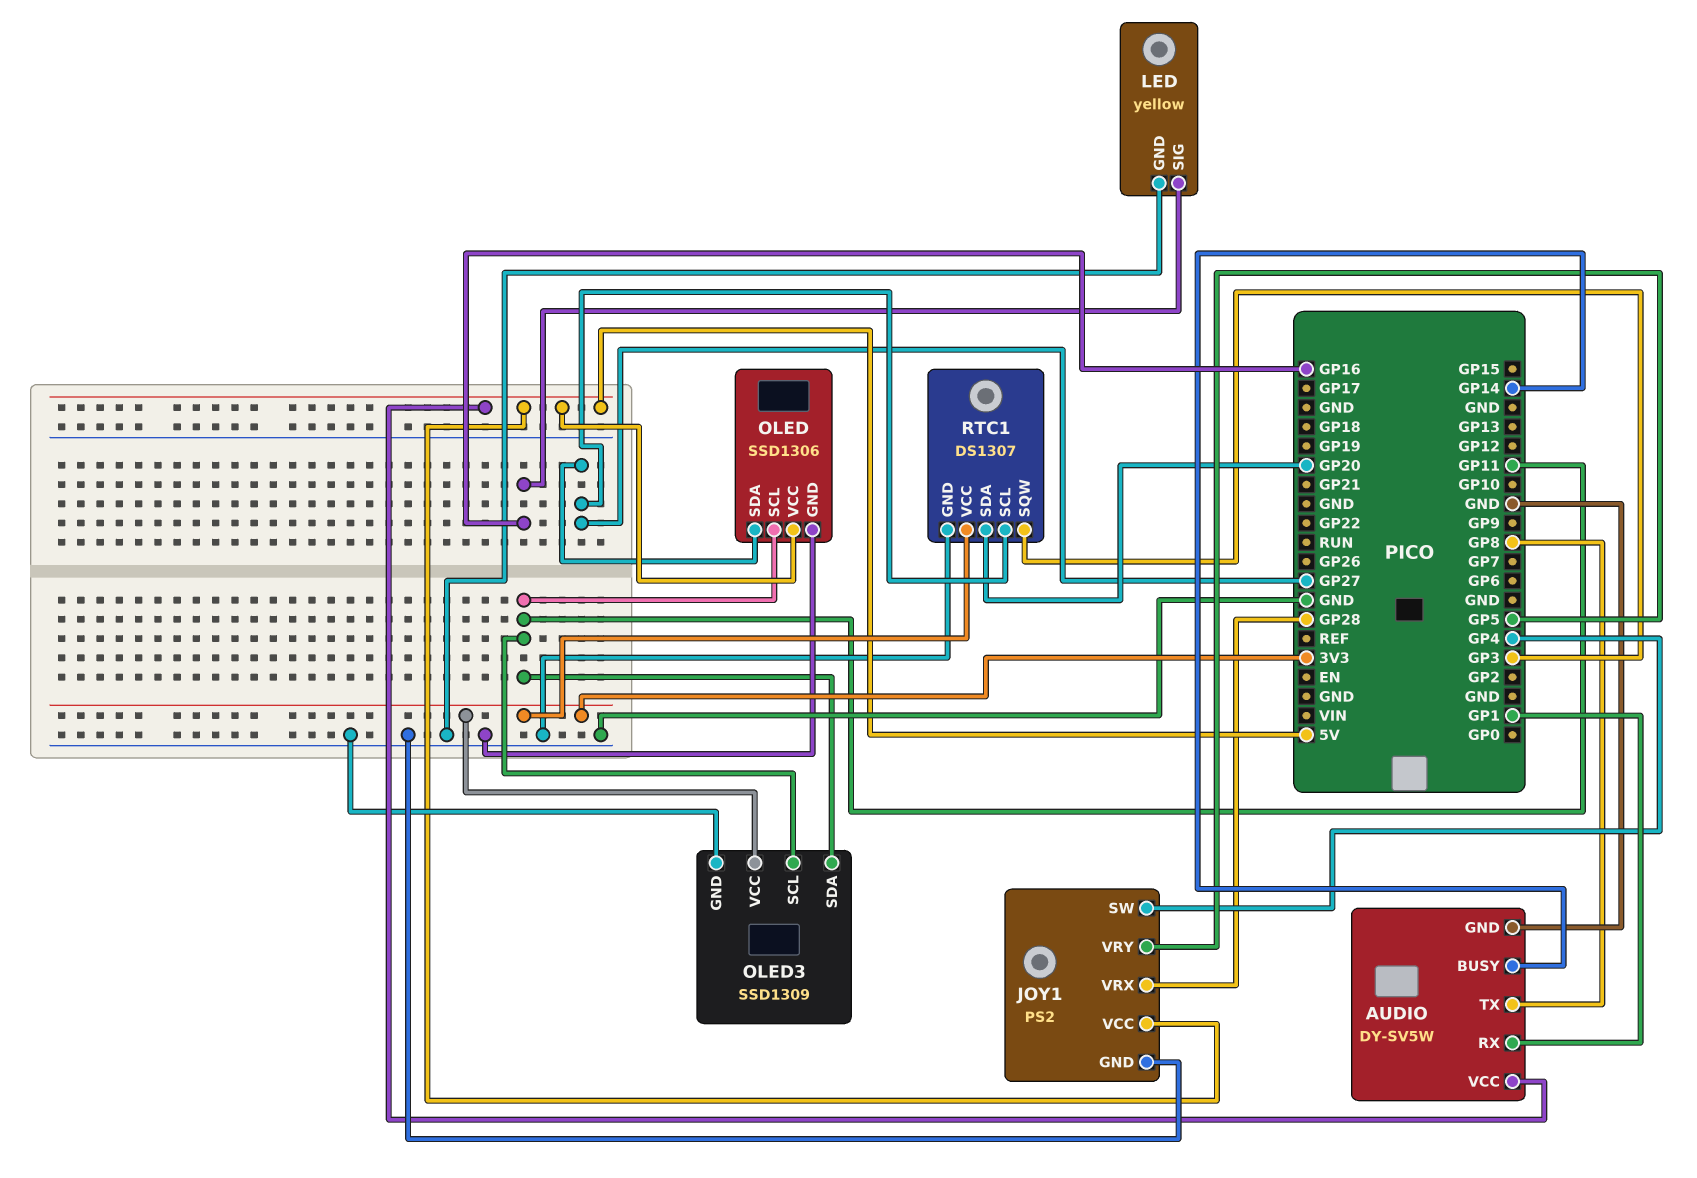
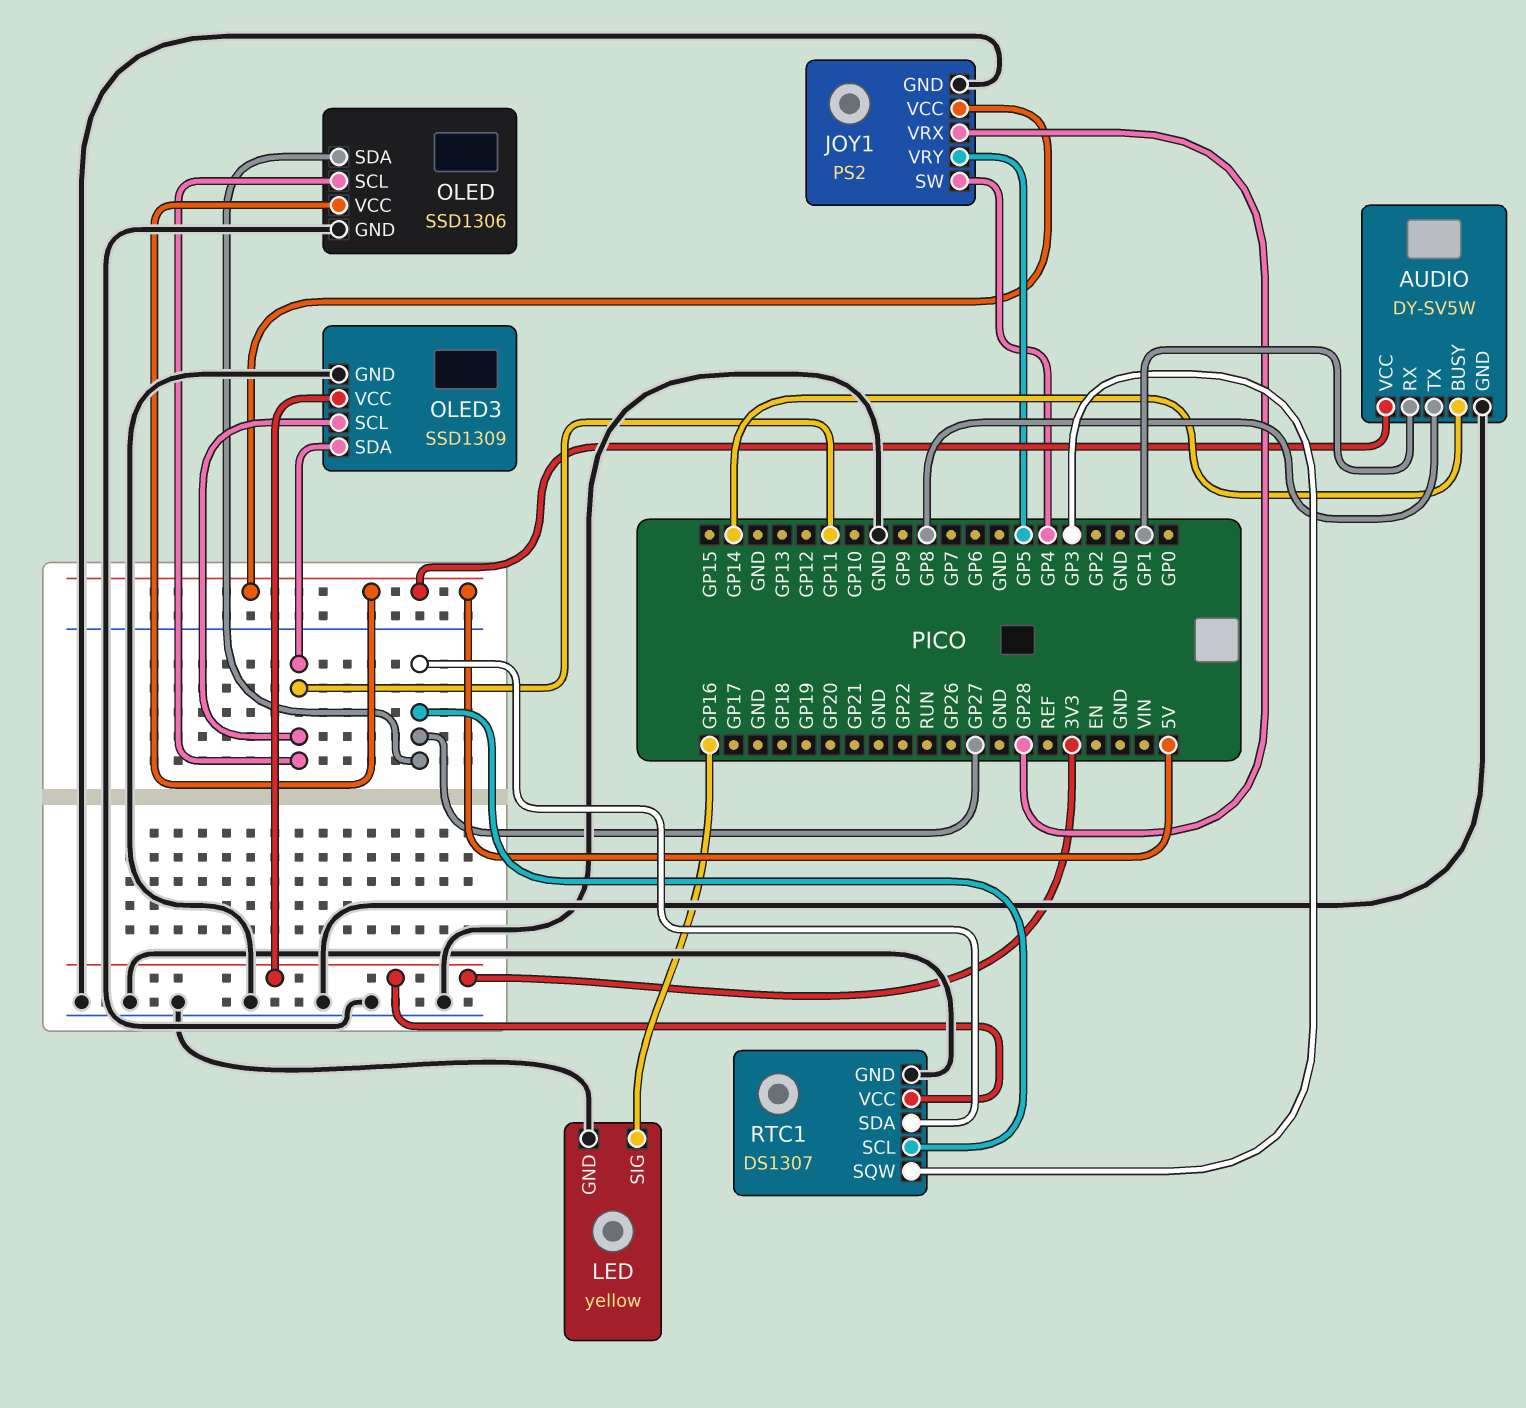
RTC1 pin SDA: GP20 -> GP27

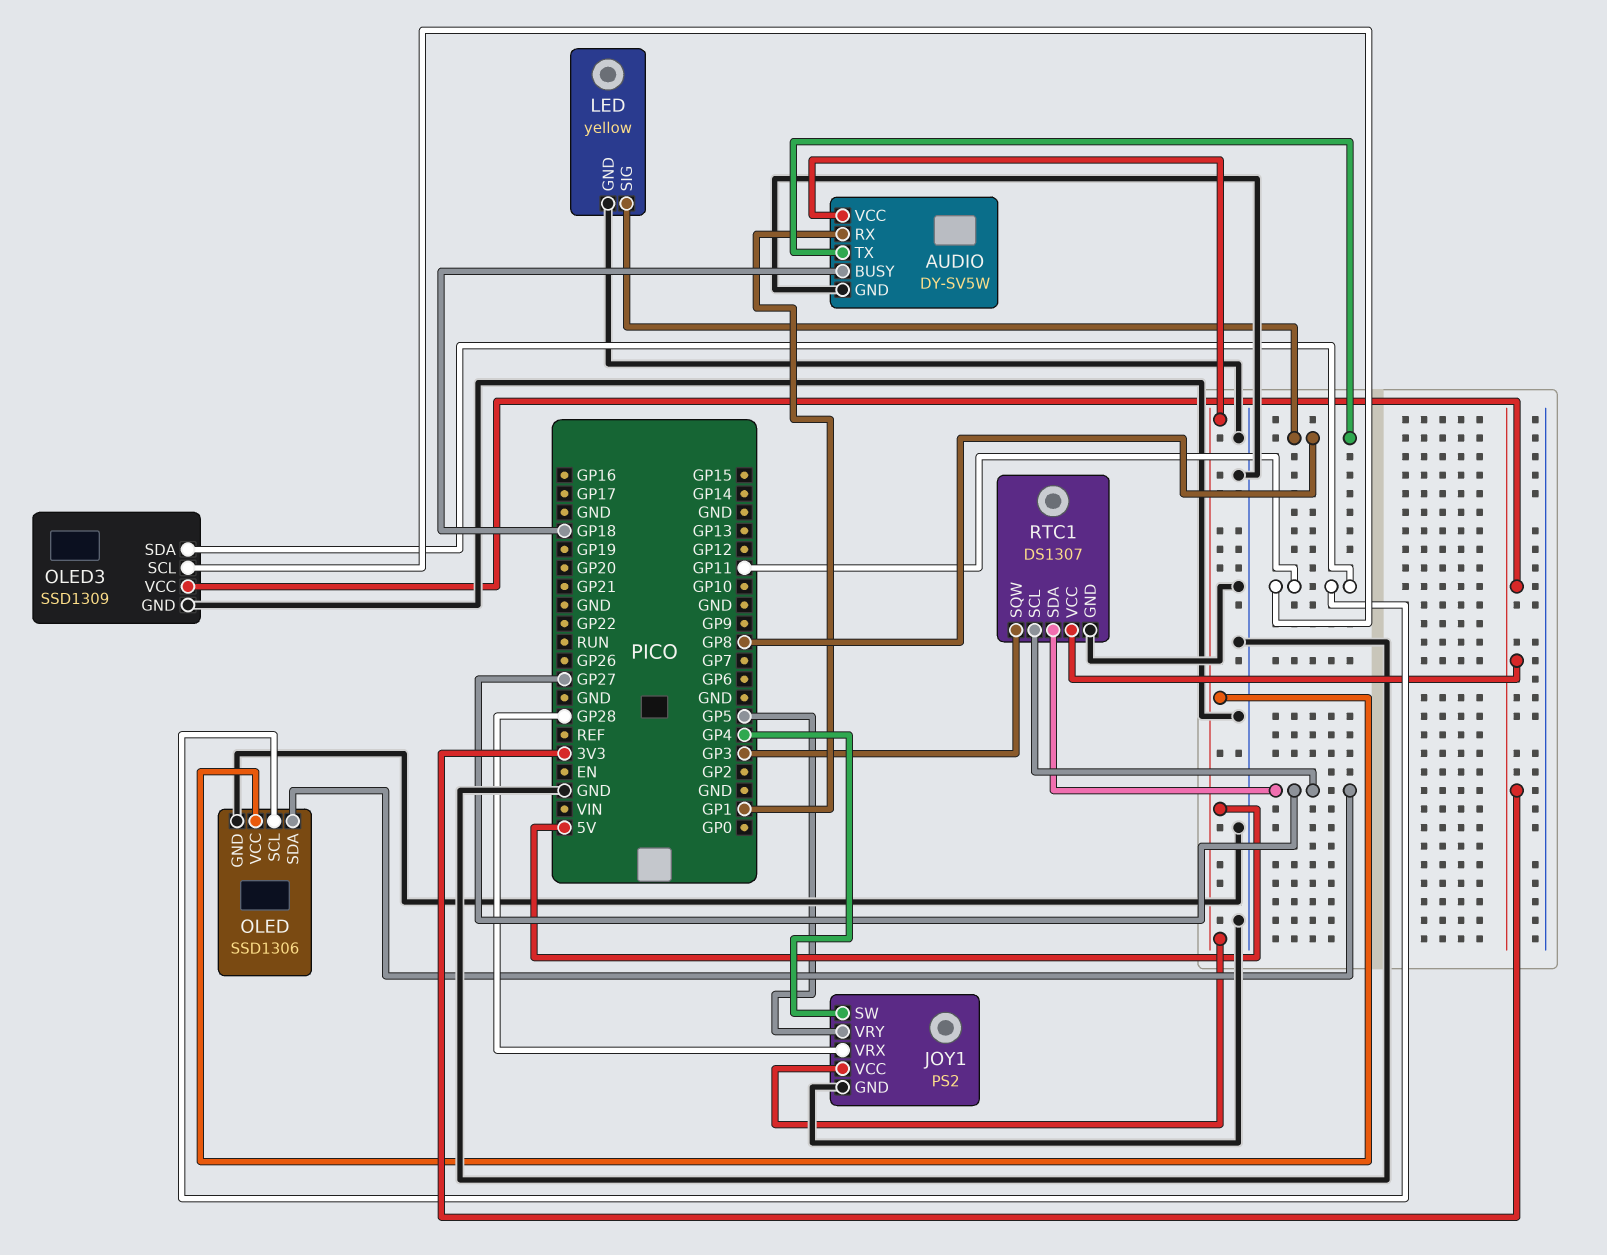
AUDIO pin BUSY: GP14 -> GP18
LED pin SIG: GP16 -> GP8

